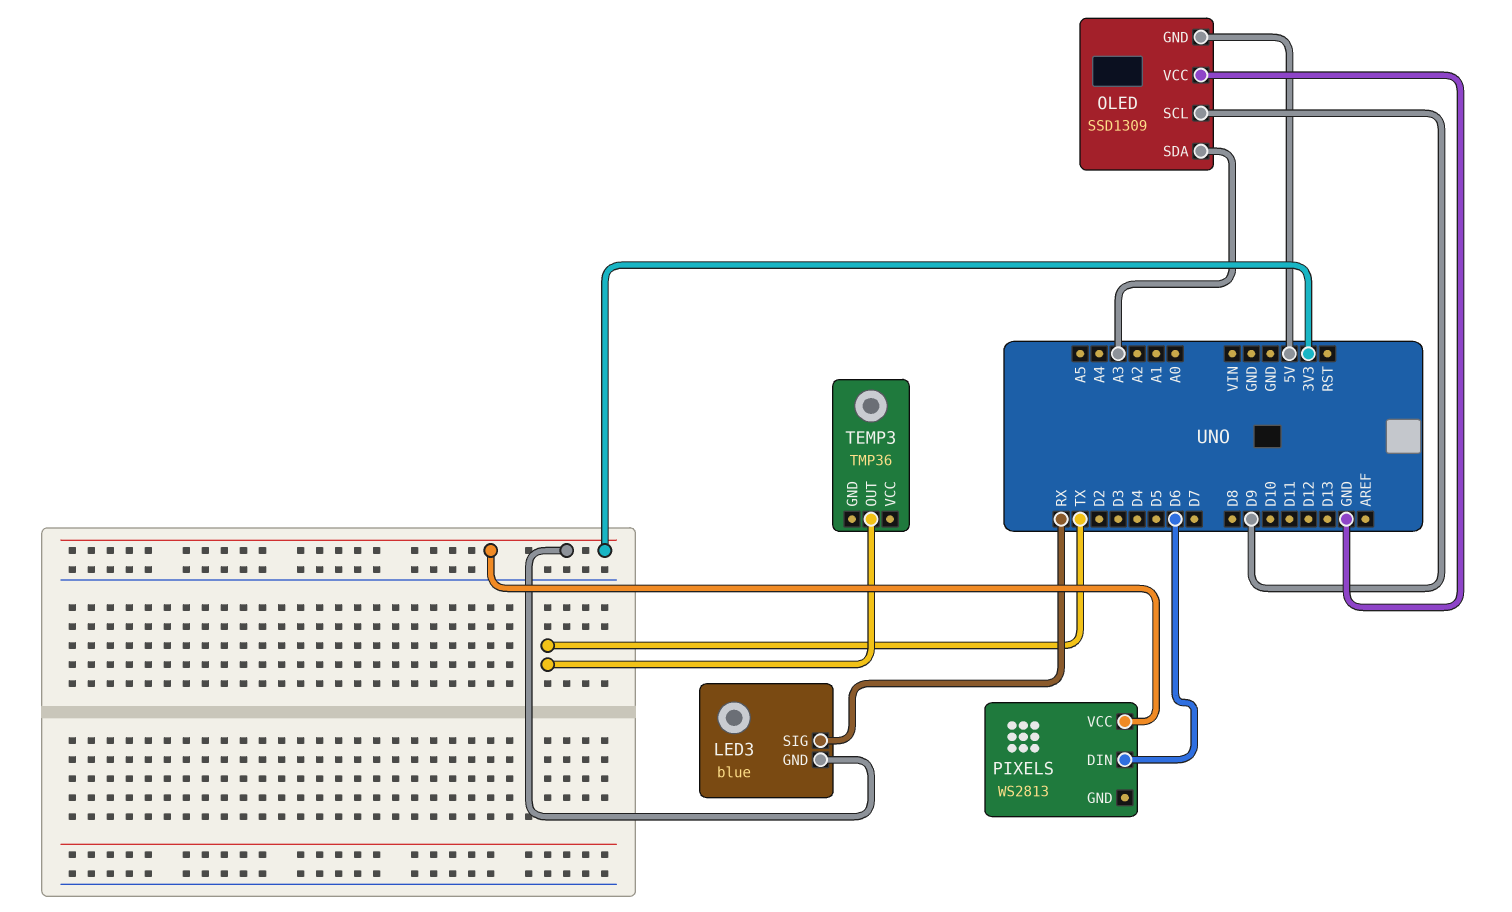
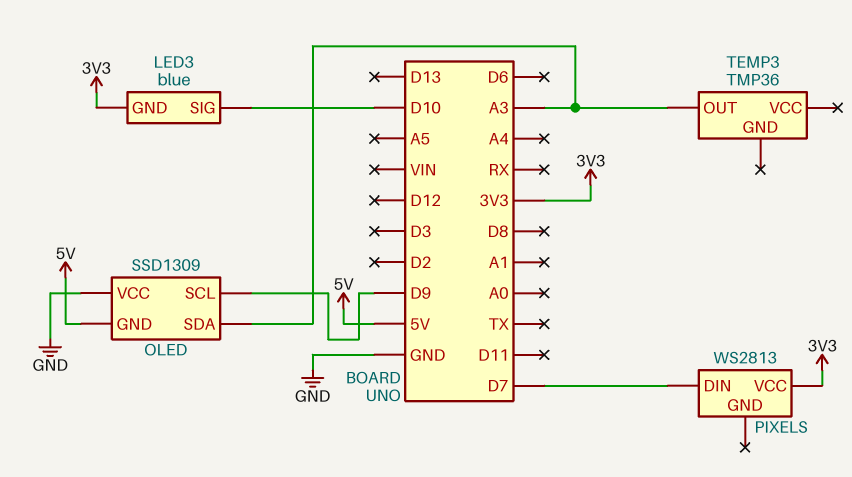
LED3 pin SIG: RX -> D10
PIXELS pin DIN: D6 -> D7
TEMP3 pin OUT: TX -> A3

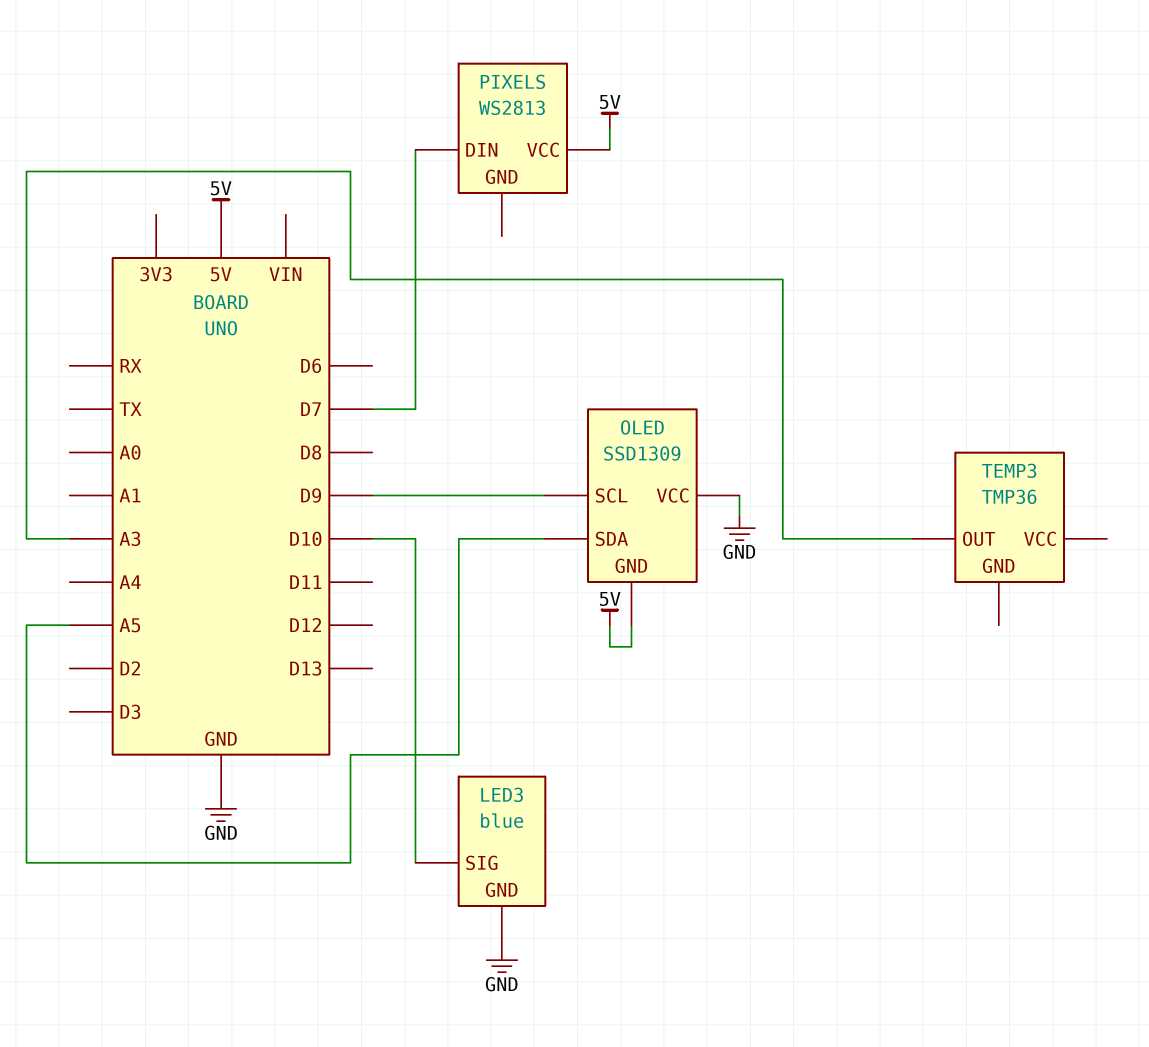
LED3 pin GND: 3V3 -> GND
OLED pin SDA: A3 -> A5
PIXELS pin VCC: 3V3 -> 5V

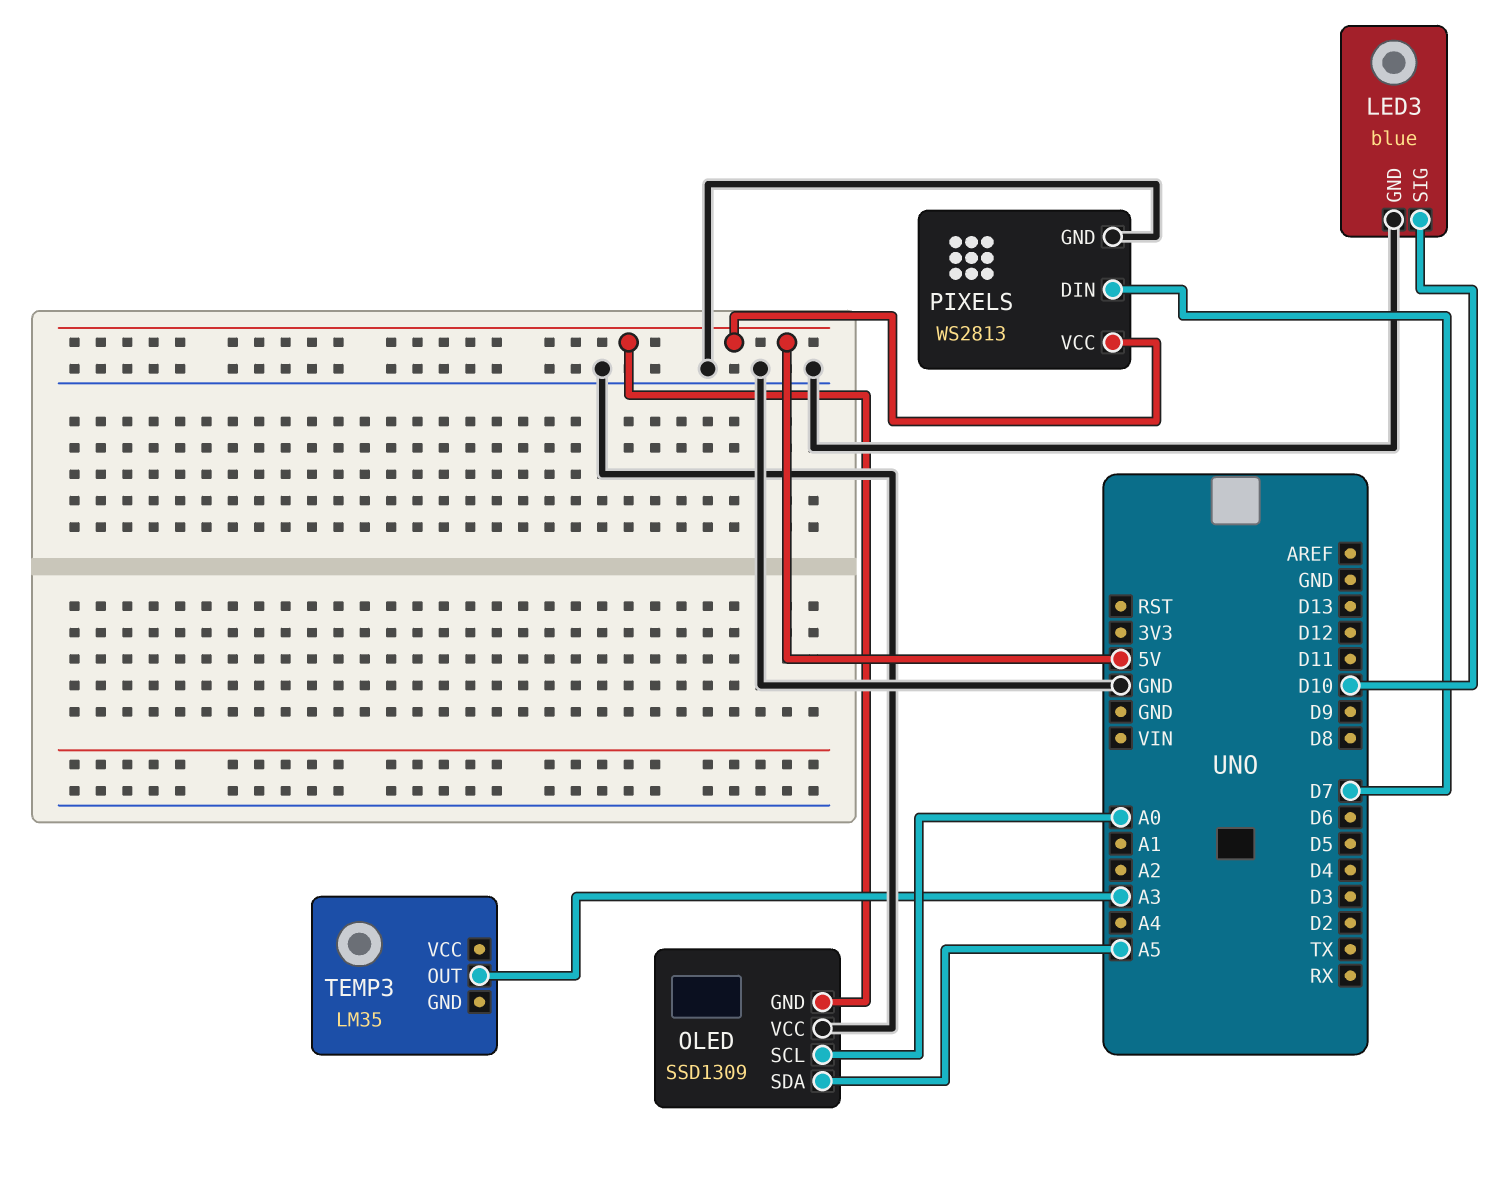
OLED pin SCL: D9 -> A0
PIXELS pin GND: none -> GND
TEMP3: TMP36 -> LM35

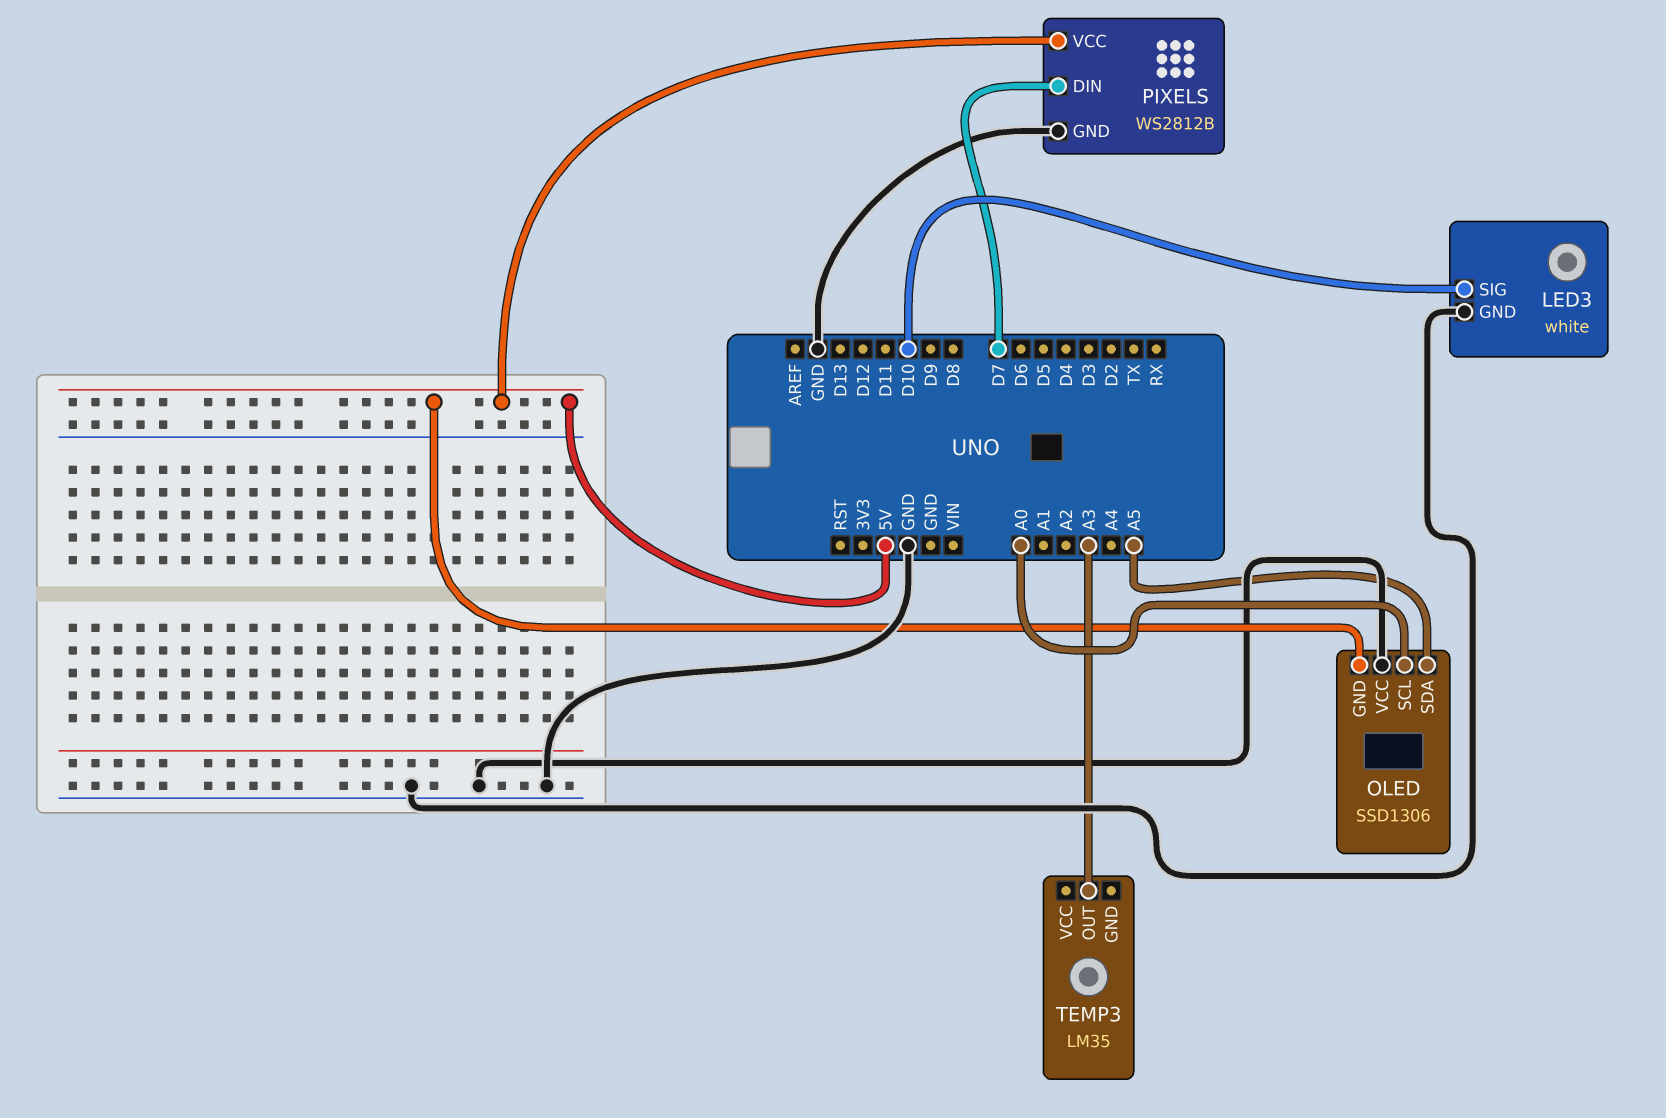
LED3: blue -> white
OLED: SSD1309 -> SSD1306
PIXELS: WS2813 -> WS2812B

